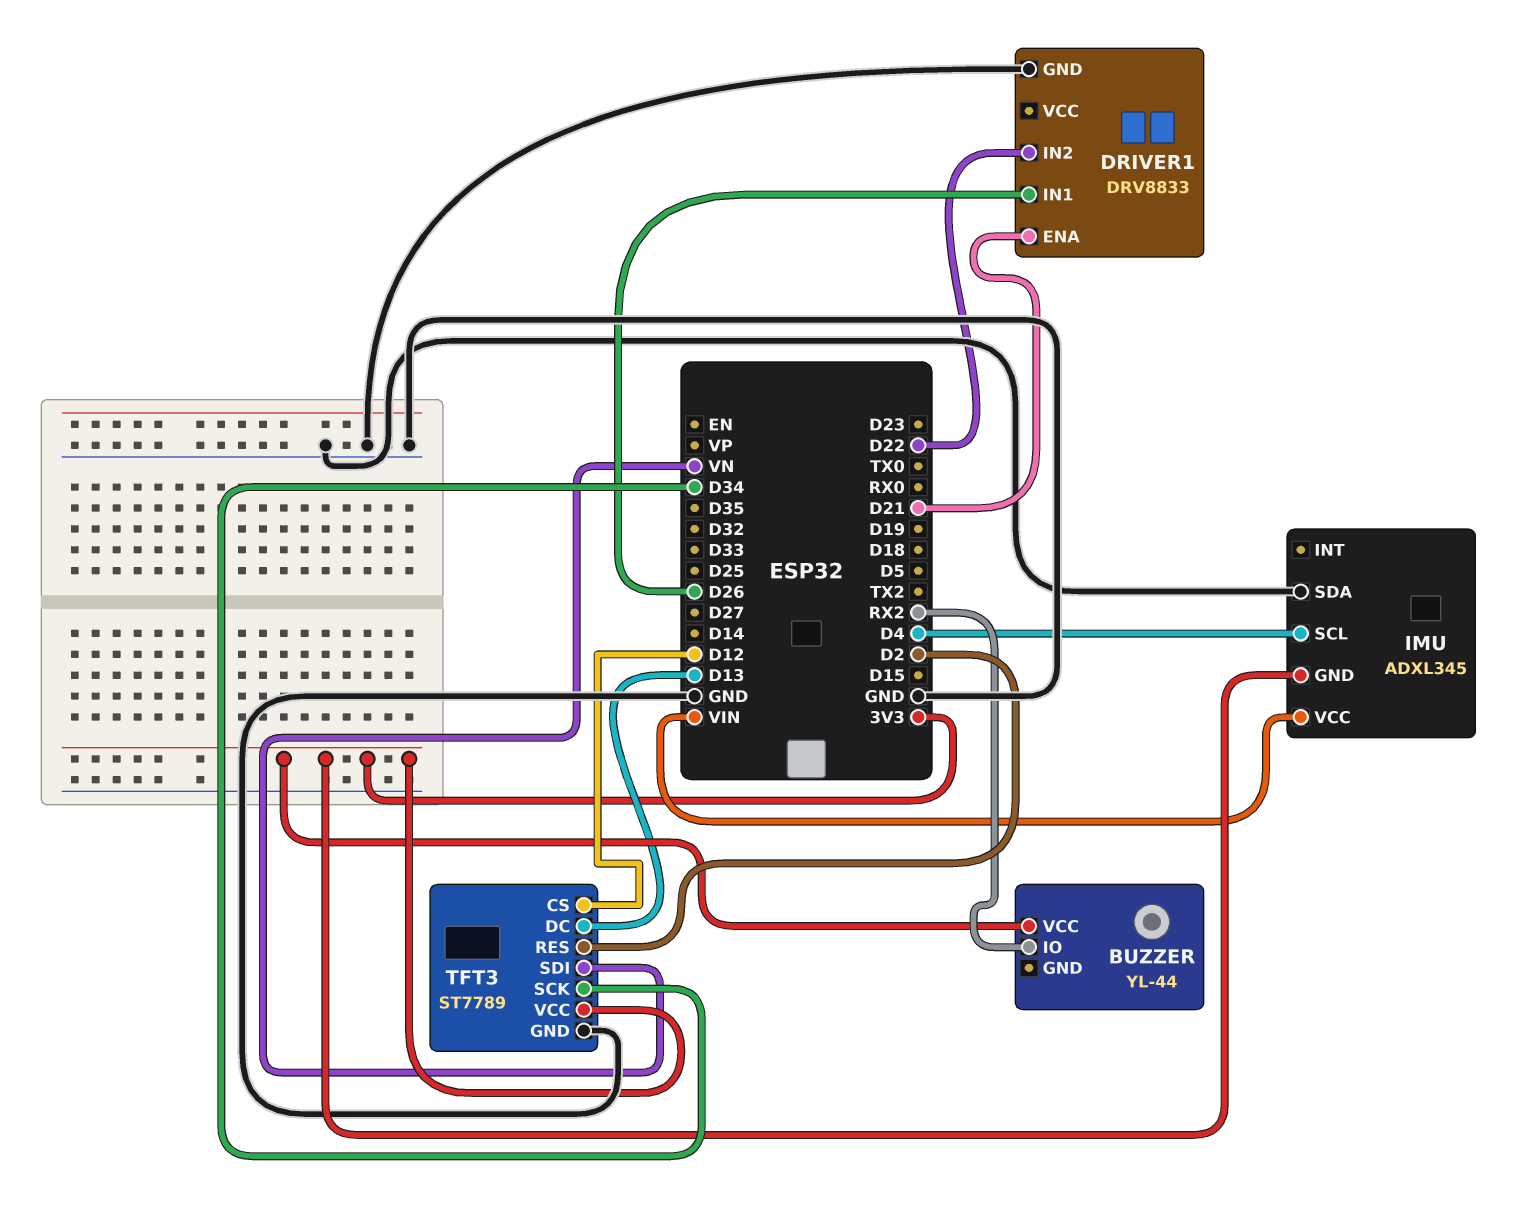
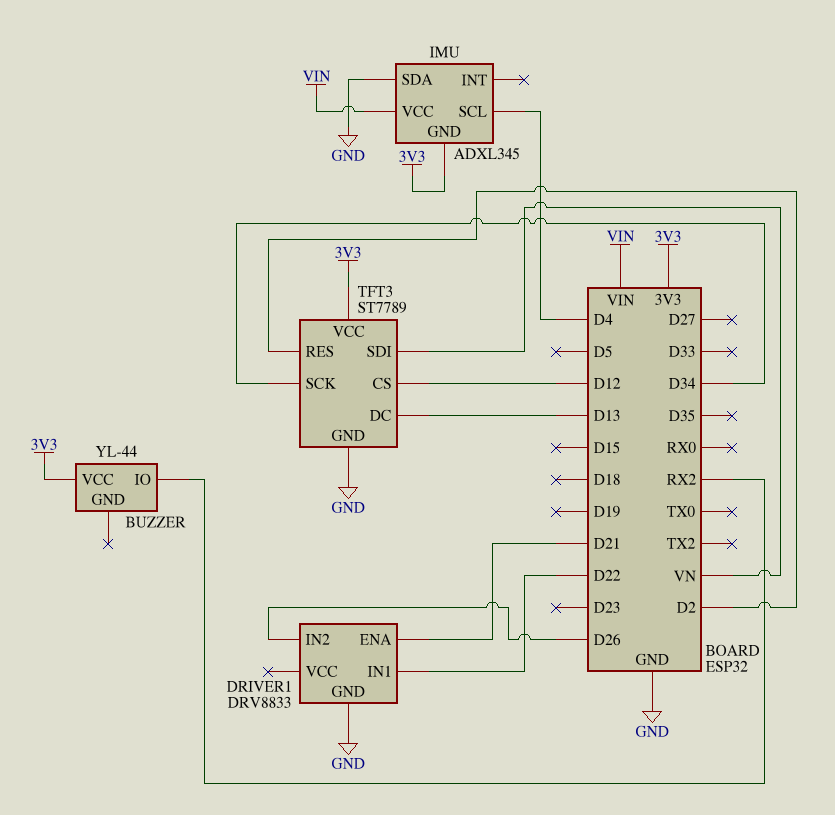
DRIVER1 pin IN1: D26 -> D22
DRIVER1 pin IN2: D22 -> D26

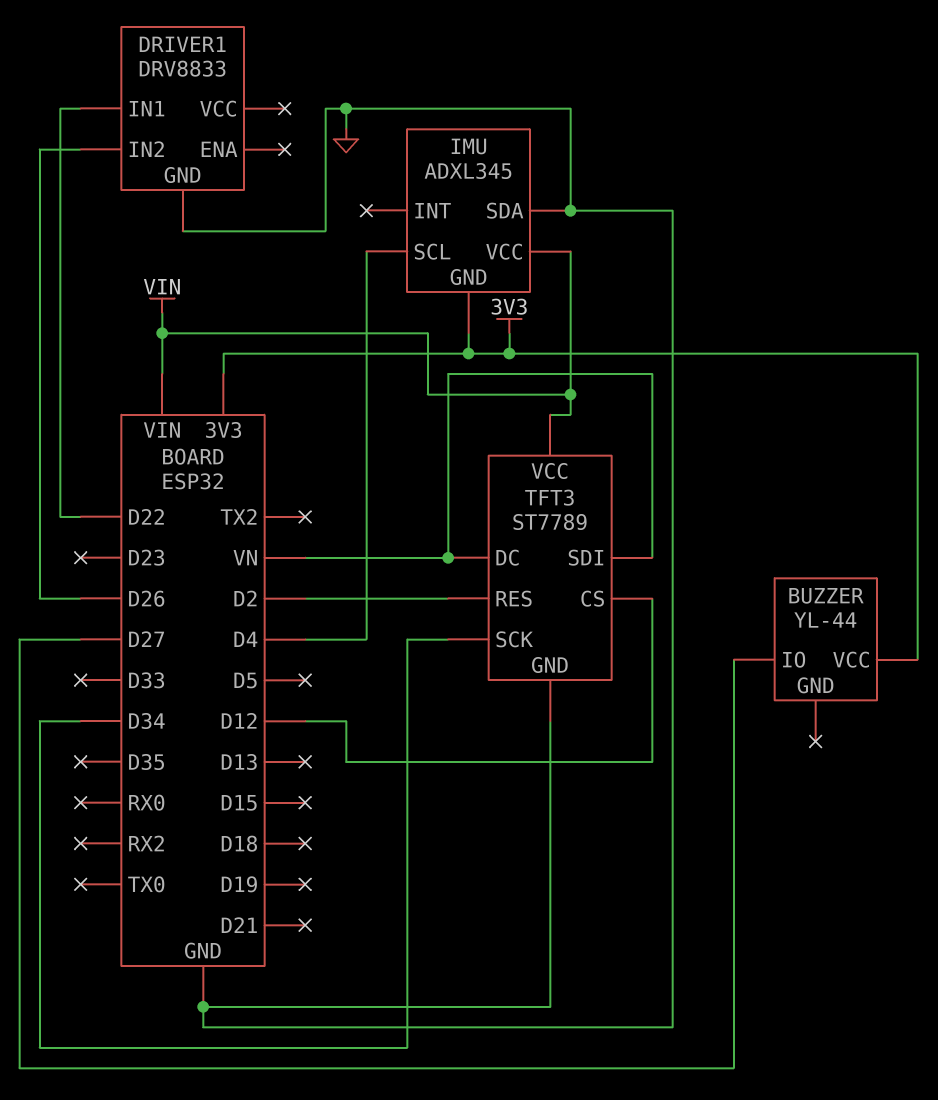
BUZZER pin IO: RX2 -> D27
DRIVER1 pin ENA: D21 -> none
TFT3 pin DC: D13 -> VN
TFT3 pin VCC: 3V3 -> VIN

